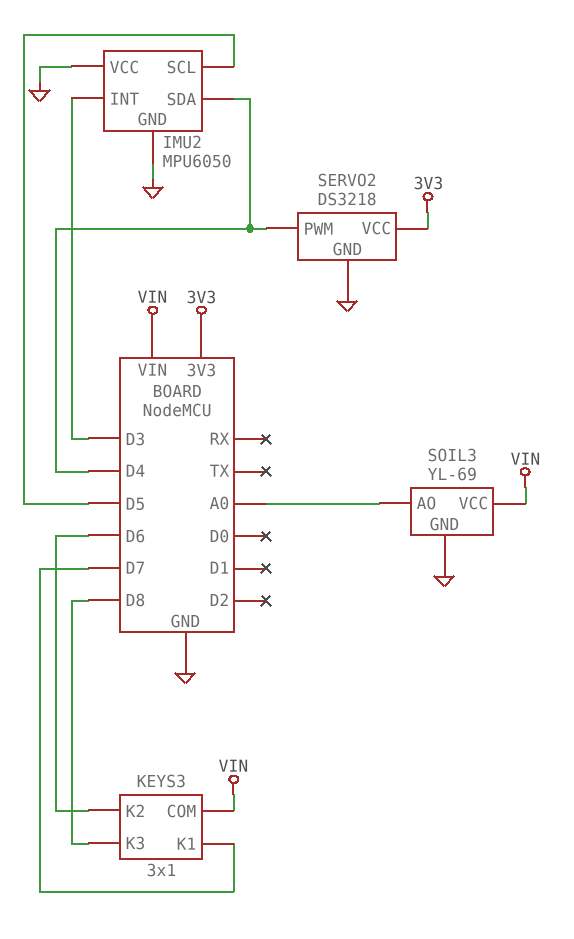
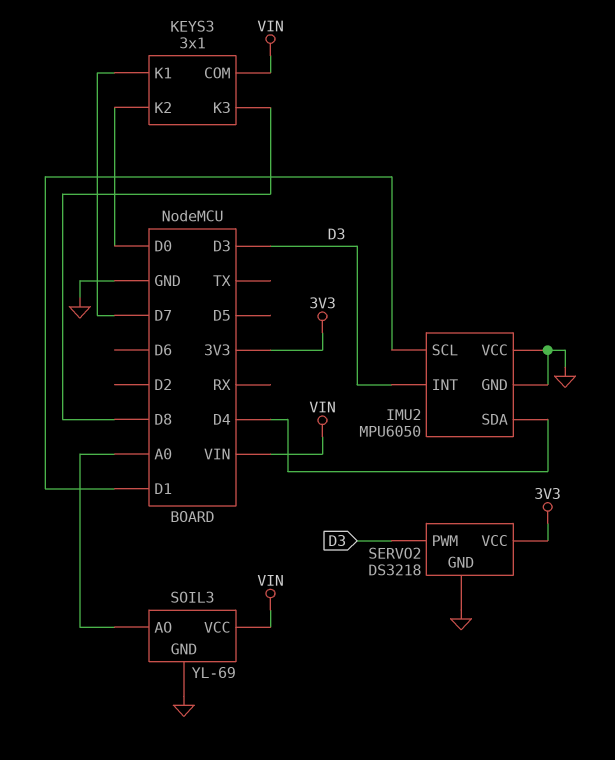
IMU2 pin SCL: D5 -> D1
KEYS3 pin K2: D6 -> D0
SERVO2 pin PWM: D4 -> D3

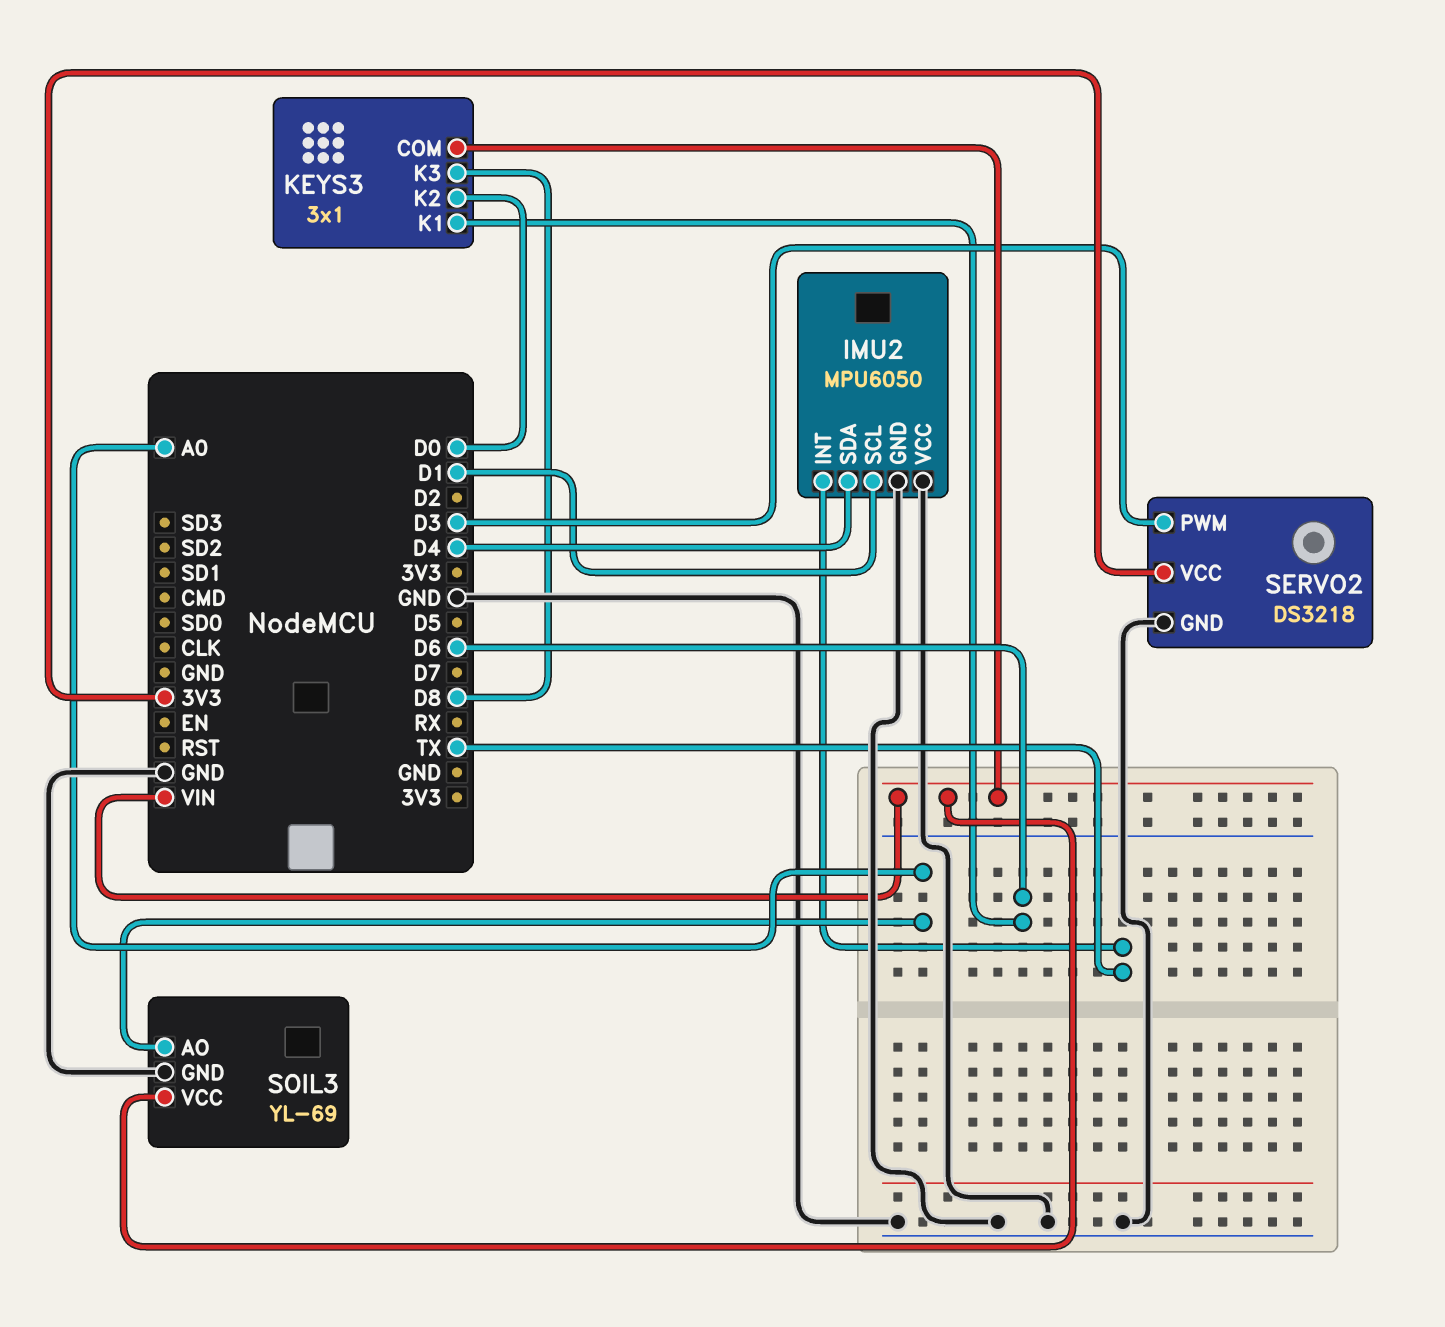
IMU2 pin INT: D3 -> TX
KEYS3 pin K1: D7 -> D6

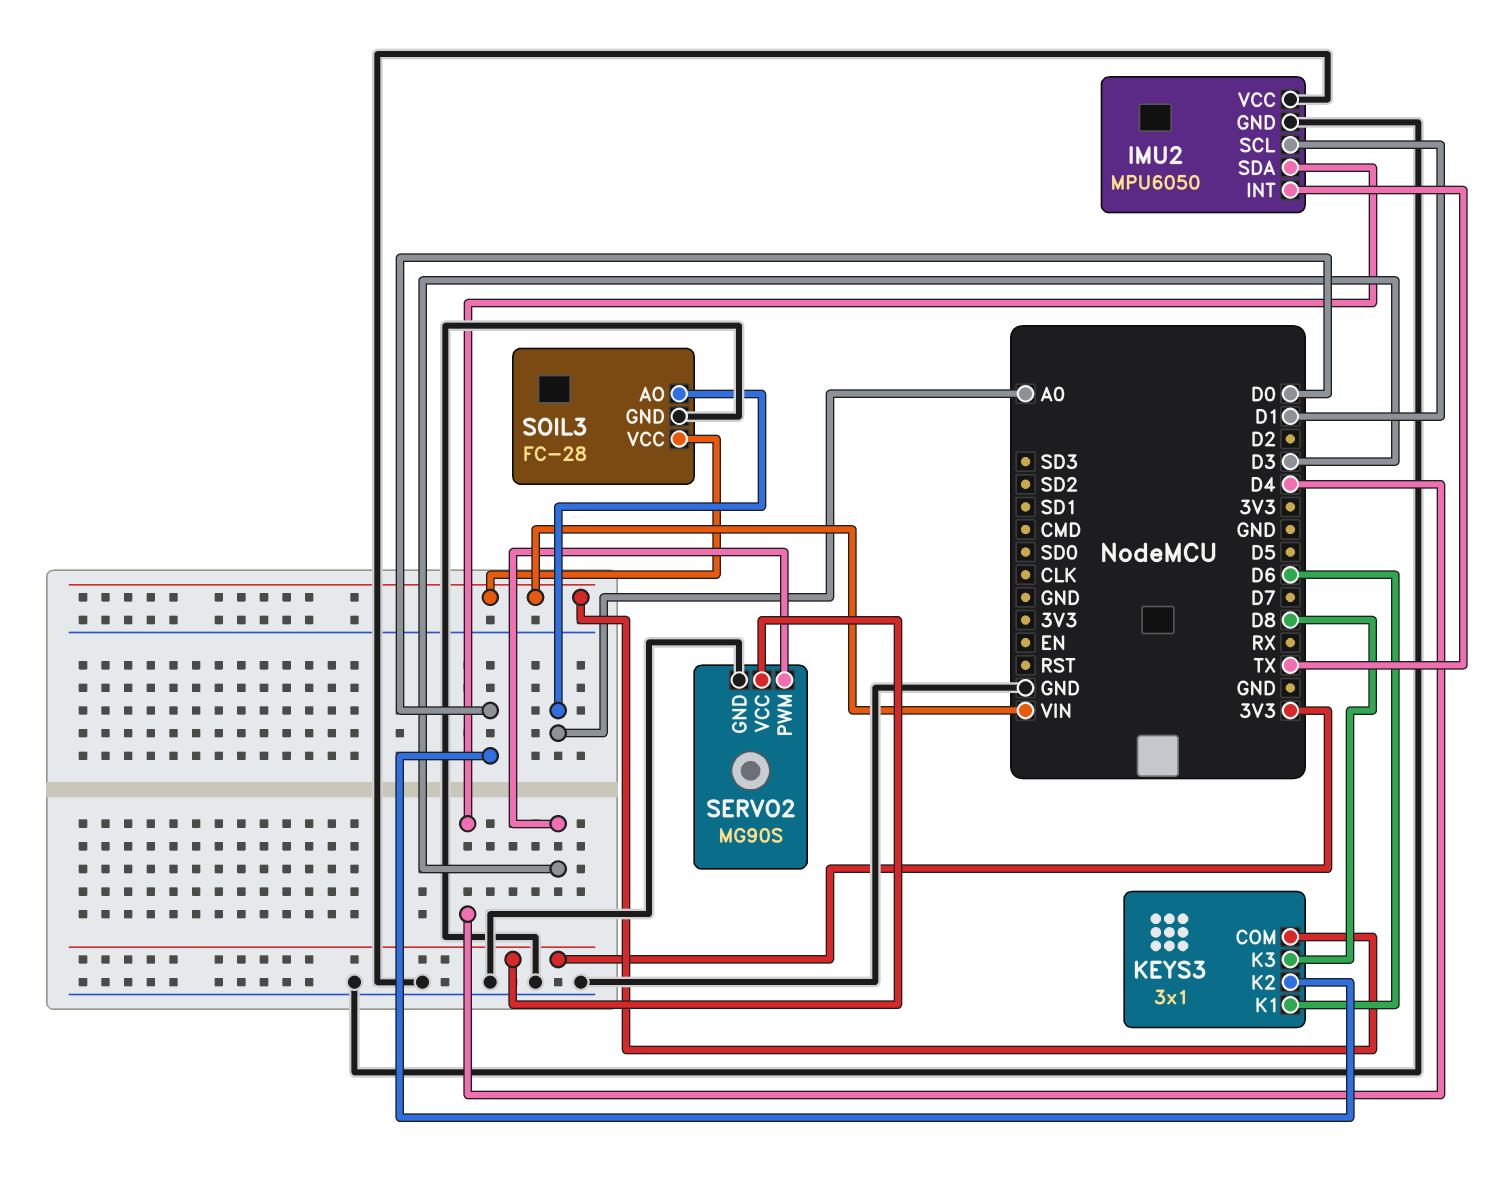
SERVO2: DS3218 -> MG90S
SOIL3: YL-69 -> FC-28

